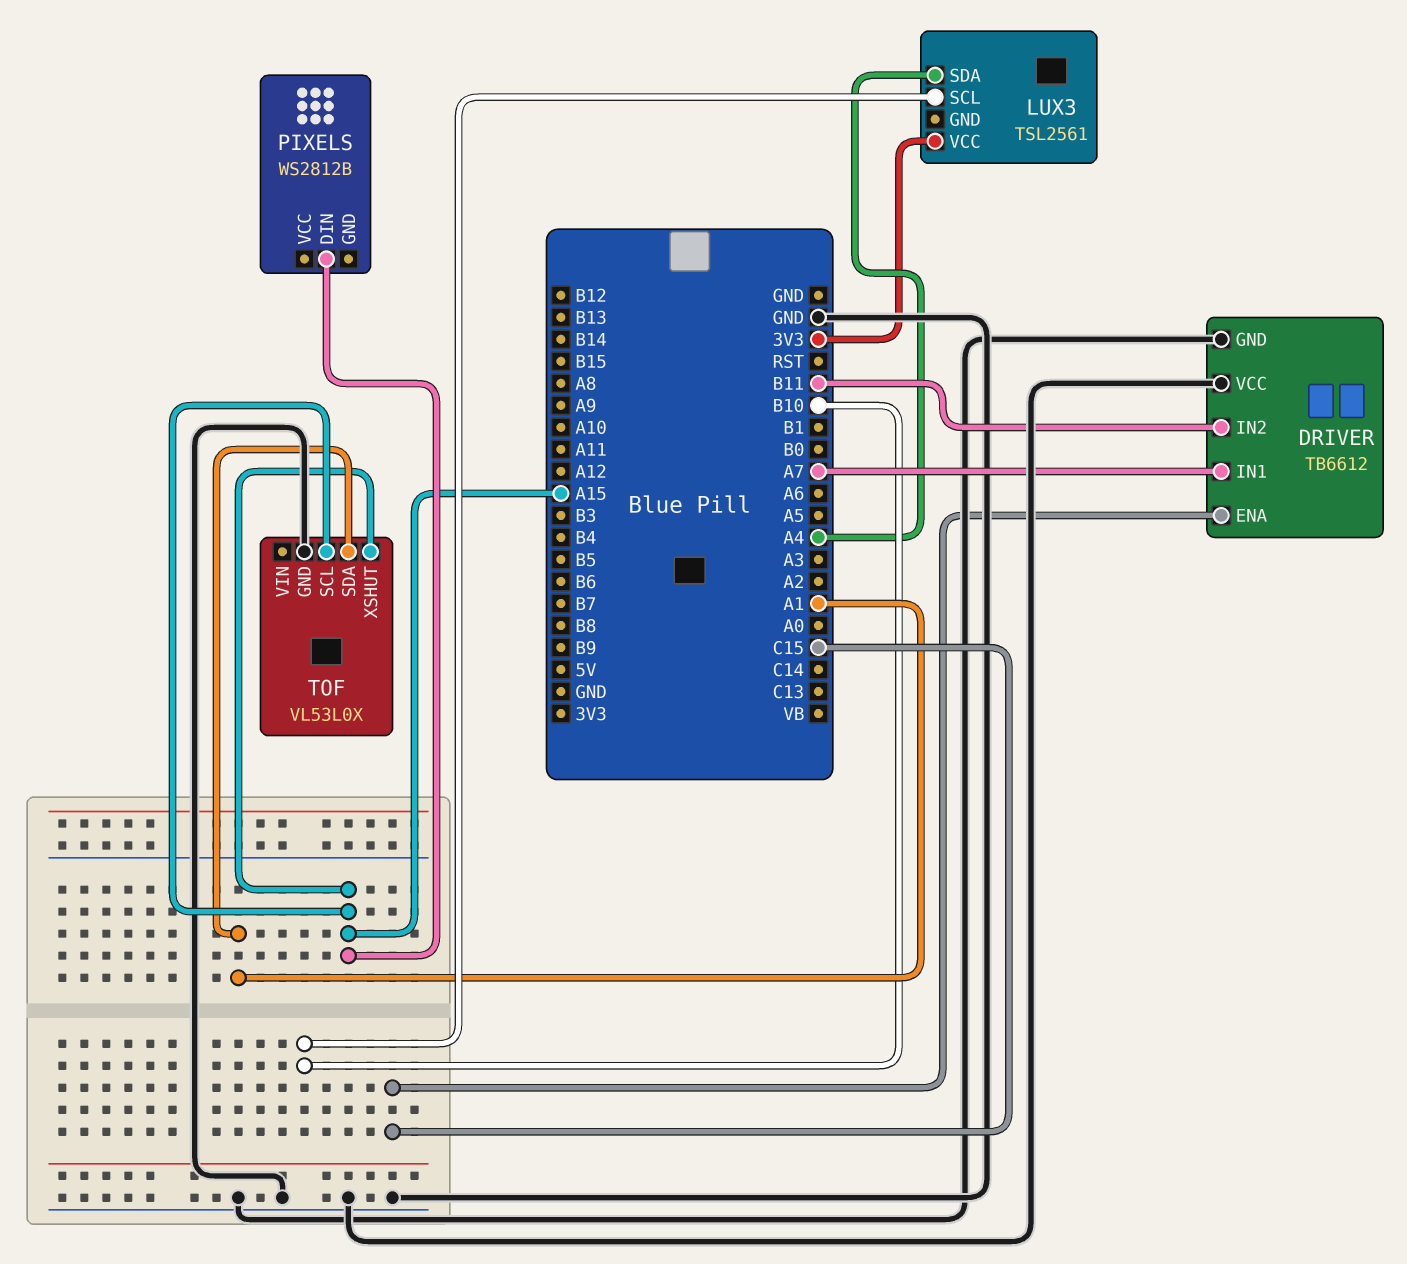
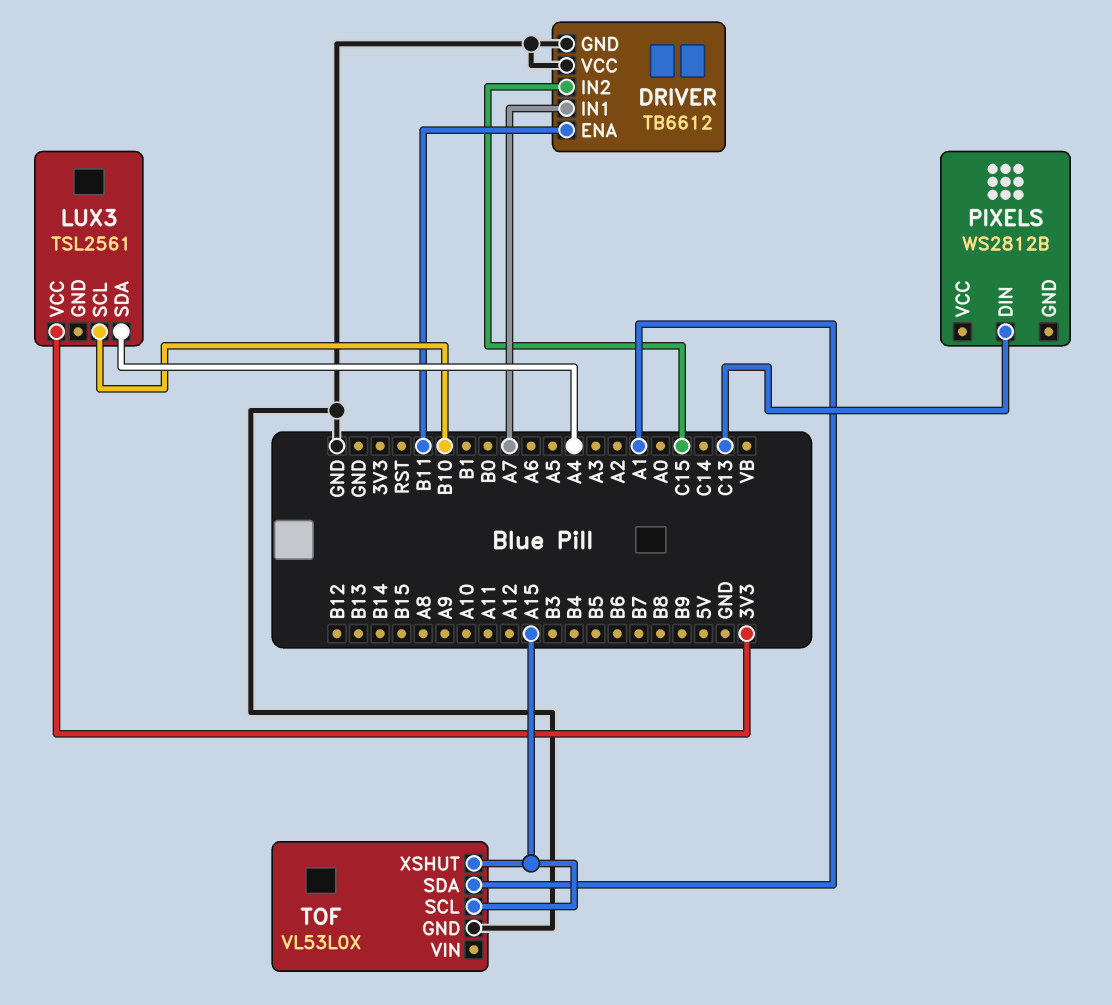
DRIVER pin ENA: C15 -> B11
DRIVER pin IN2: B11 -> C15
PIXELS pin DIN: A15 -> C13

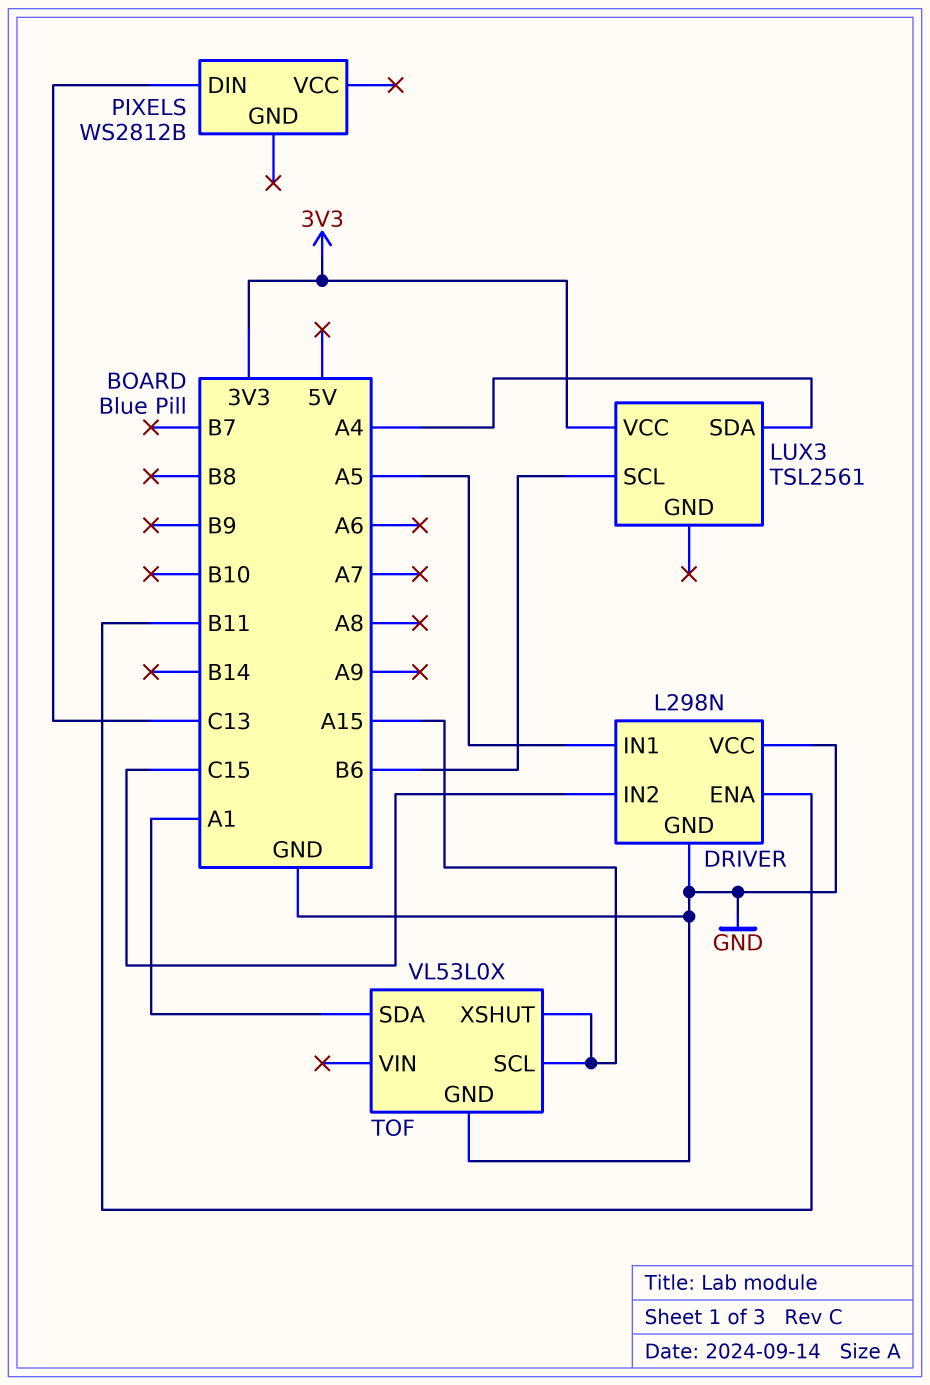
DRIVER: TB6612 -> L298N
DRIVER pin IN1: A7 -> A5
LUX3 pin SCL: B10 -> B6

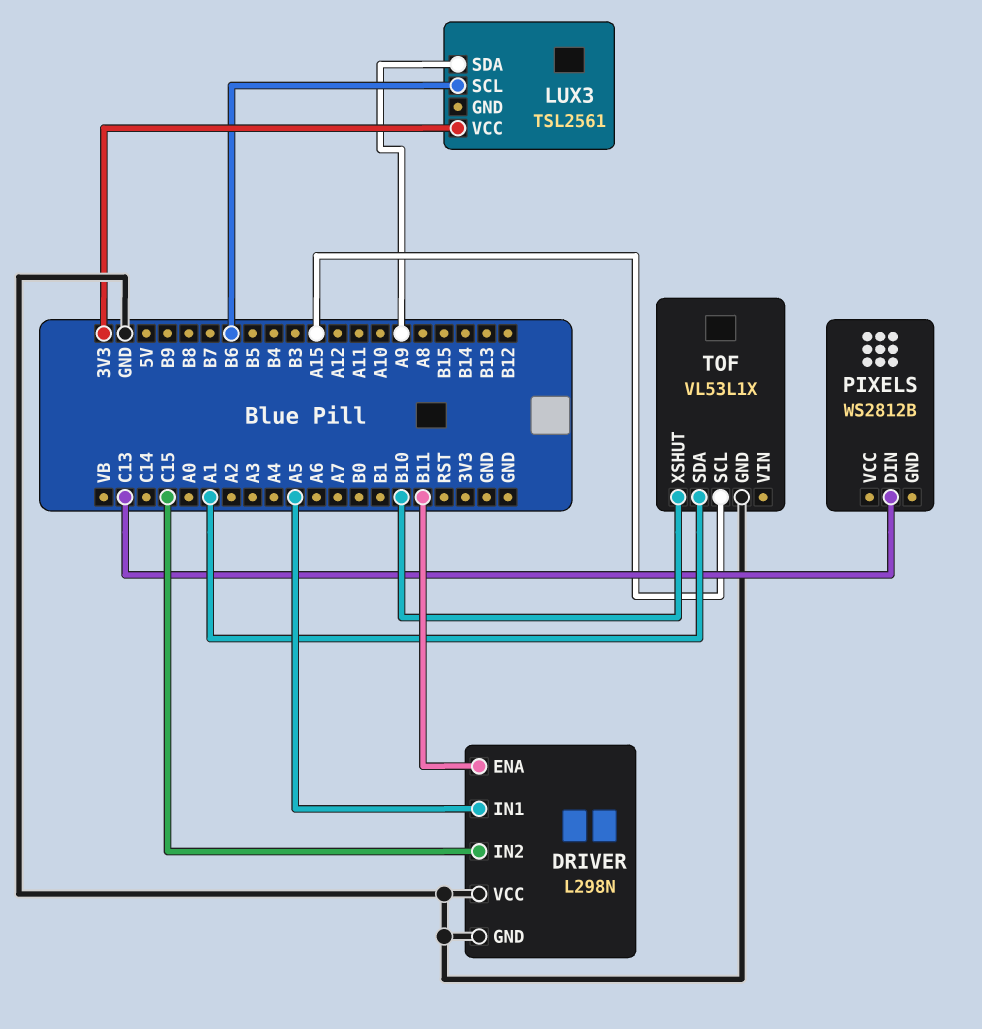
LUX3 pin SDA: A4 -> A9
TOF: VL53L0X -> VL53L1X
TOF pin XSHUT: A15 -> B10

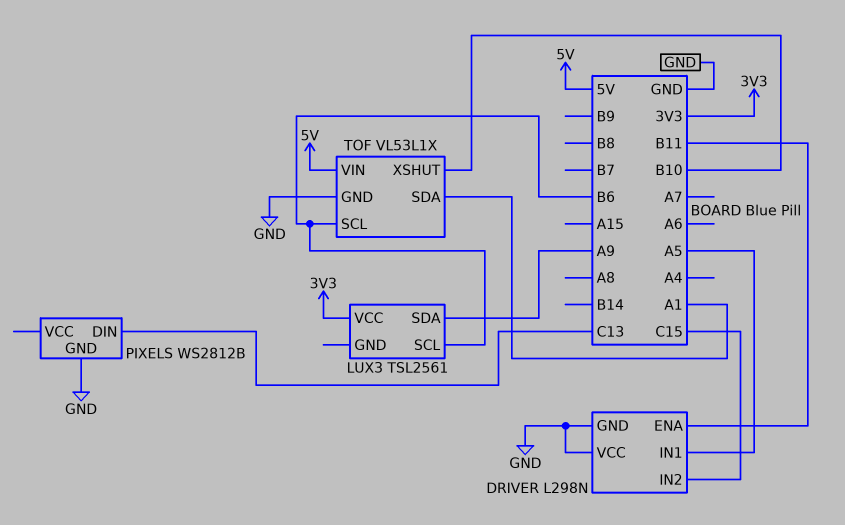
PIXELS pin GND: none -> GND
TOF pin SCL: A15 -> B6
TOF pin VIN: none -> 5V

